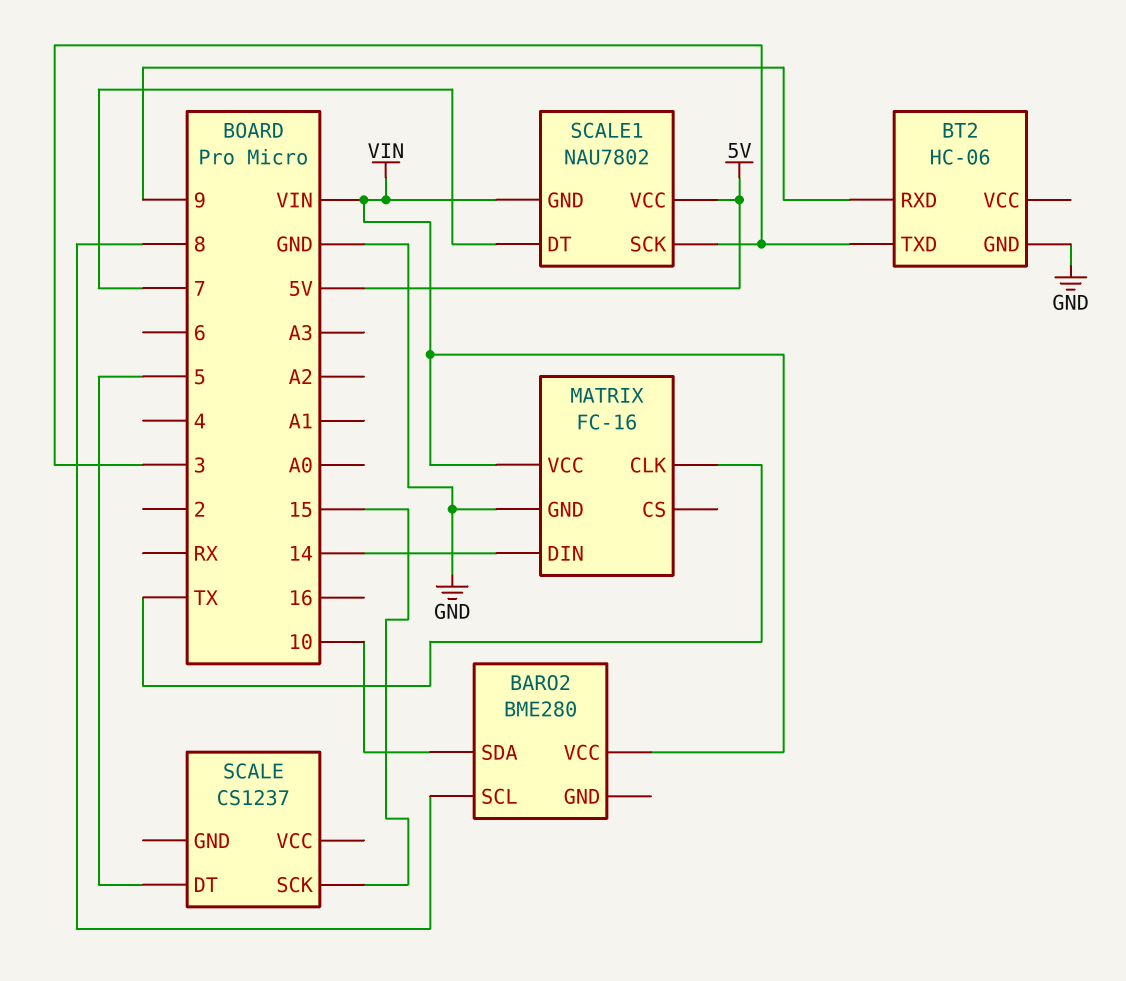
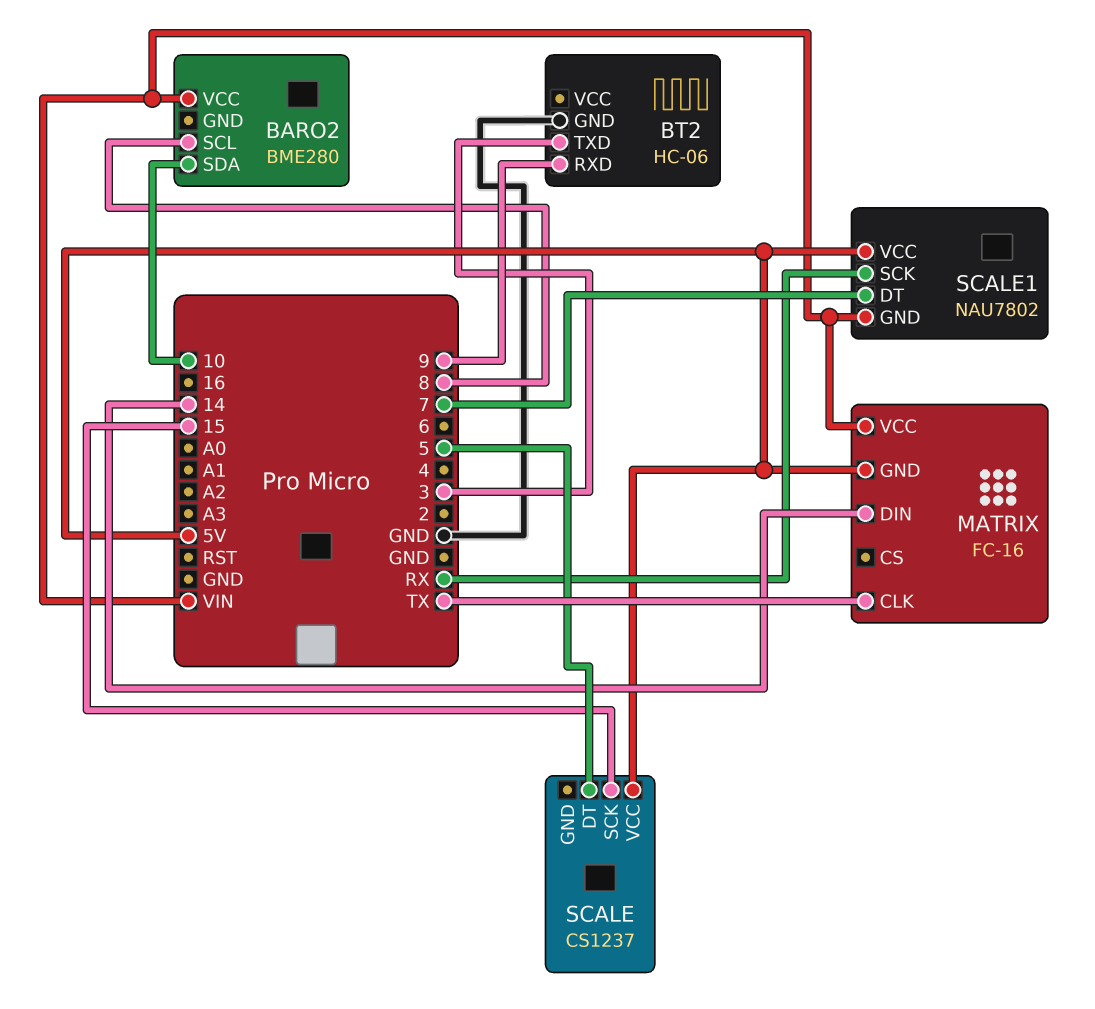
MATRIX pin GND: GND -> 5V
SCALE pin VCC: none -> 5V
SCALE1 pin SCK: 3 -> RX

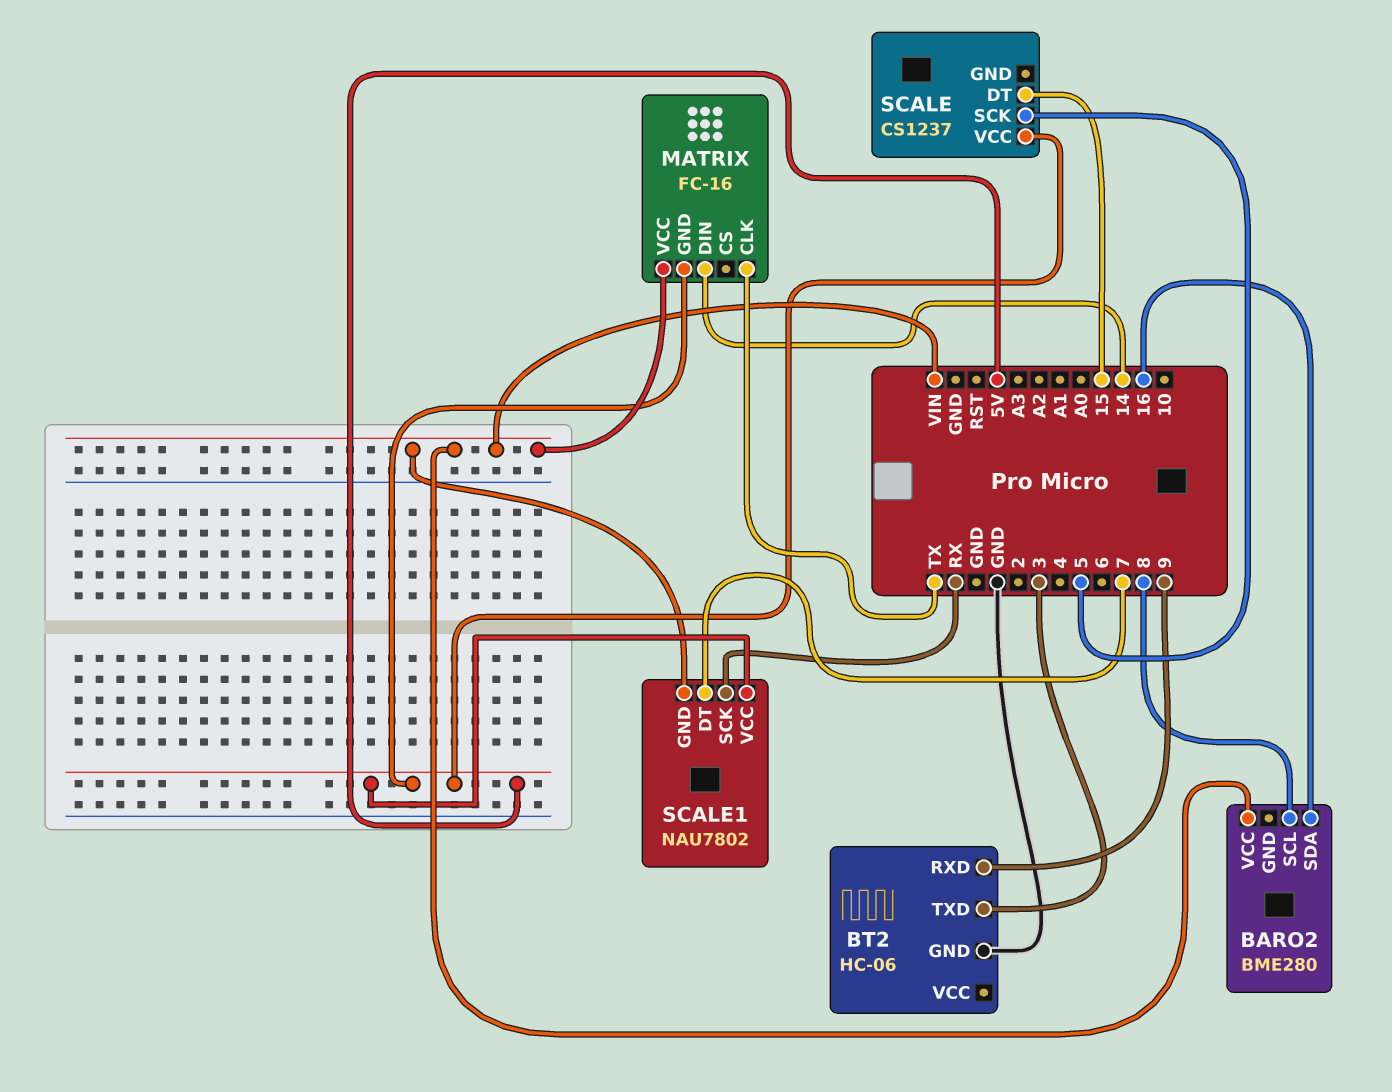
BARO2 pin SDA: 10 -> 16
SCALE pin DT: 5 -> 15
SCALE pin SCK: 15 -> 5

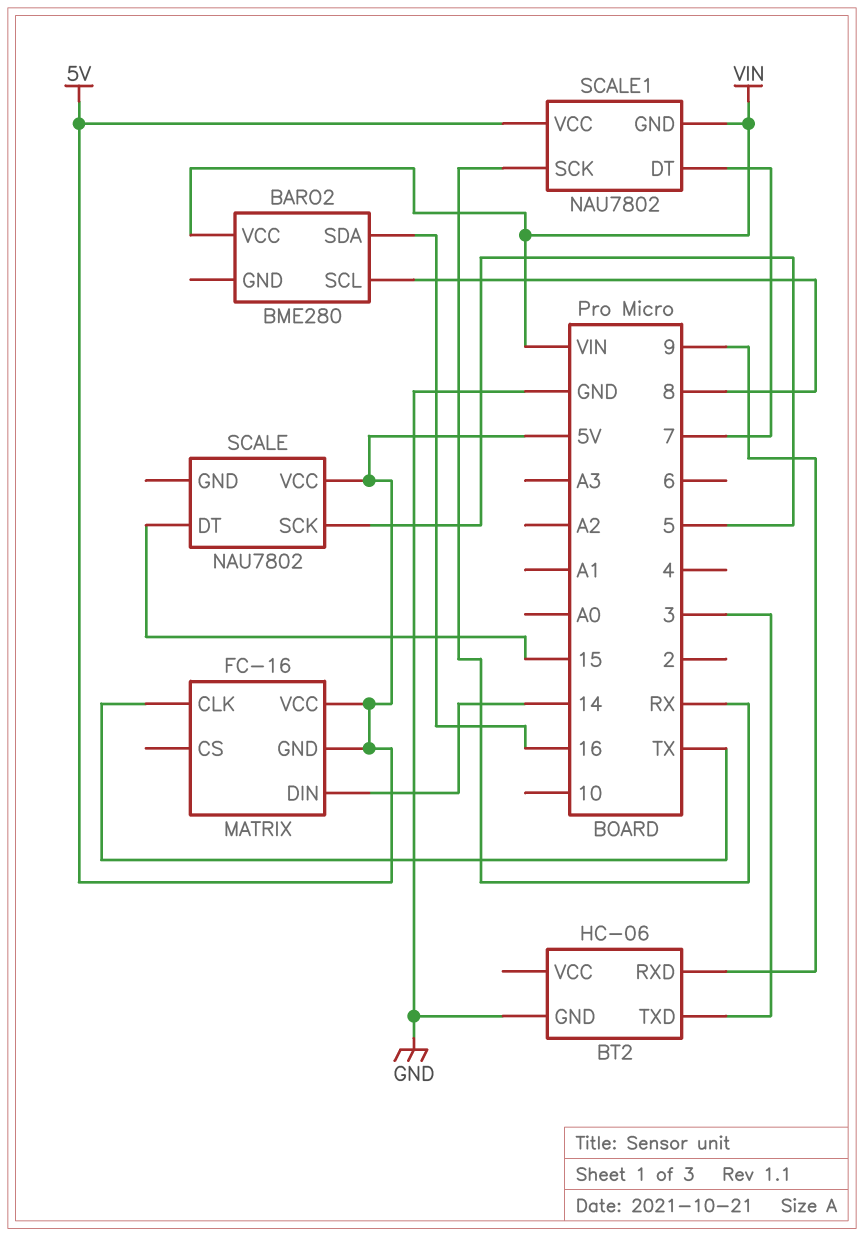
MATRIX pin VCC: VIN -> 5V
SCALE: CS1237 -> NAU7802

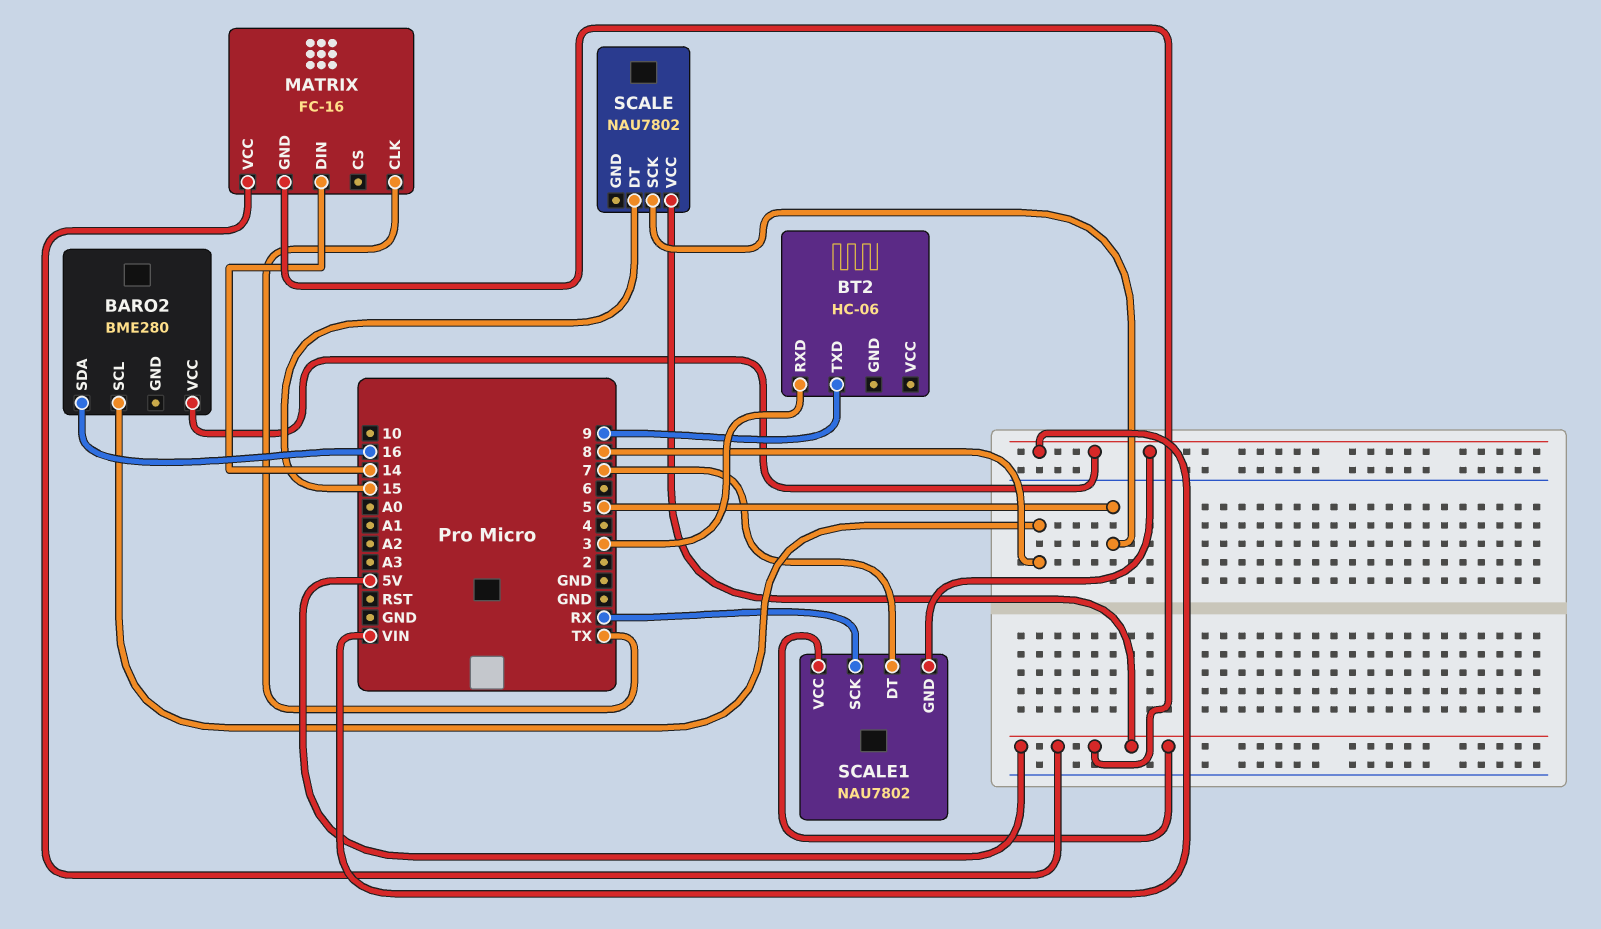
BT2 pin GND: GND -> none
BT2 pin RXD: 9 -> 3
BT2 pin TXD: 3 -> 9

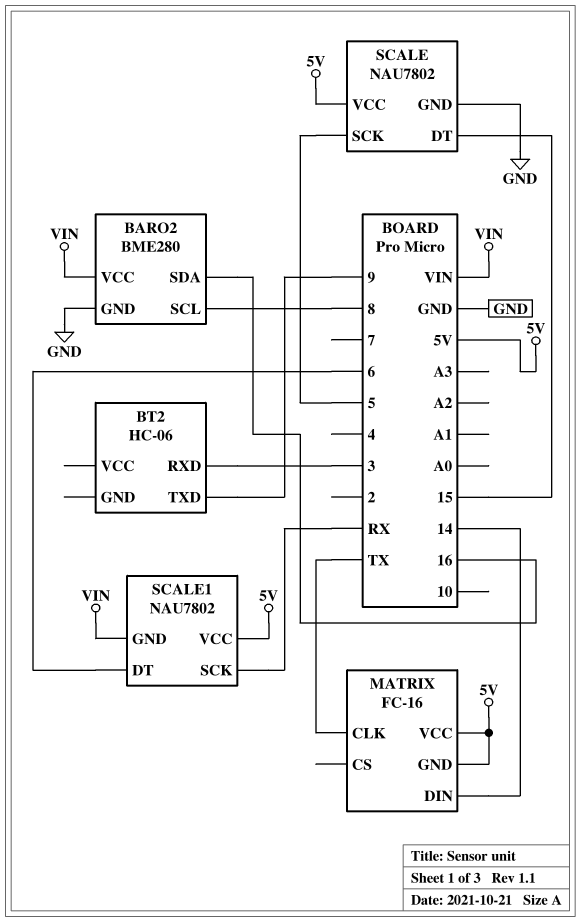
BARO2 pin GND: none -> GND
SCALE pin GND: none -> GND
SCALE1 pin DT: 7 -> 6

